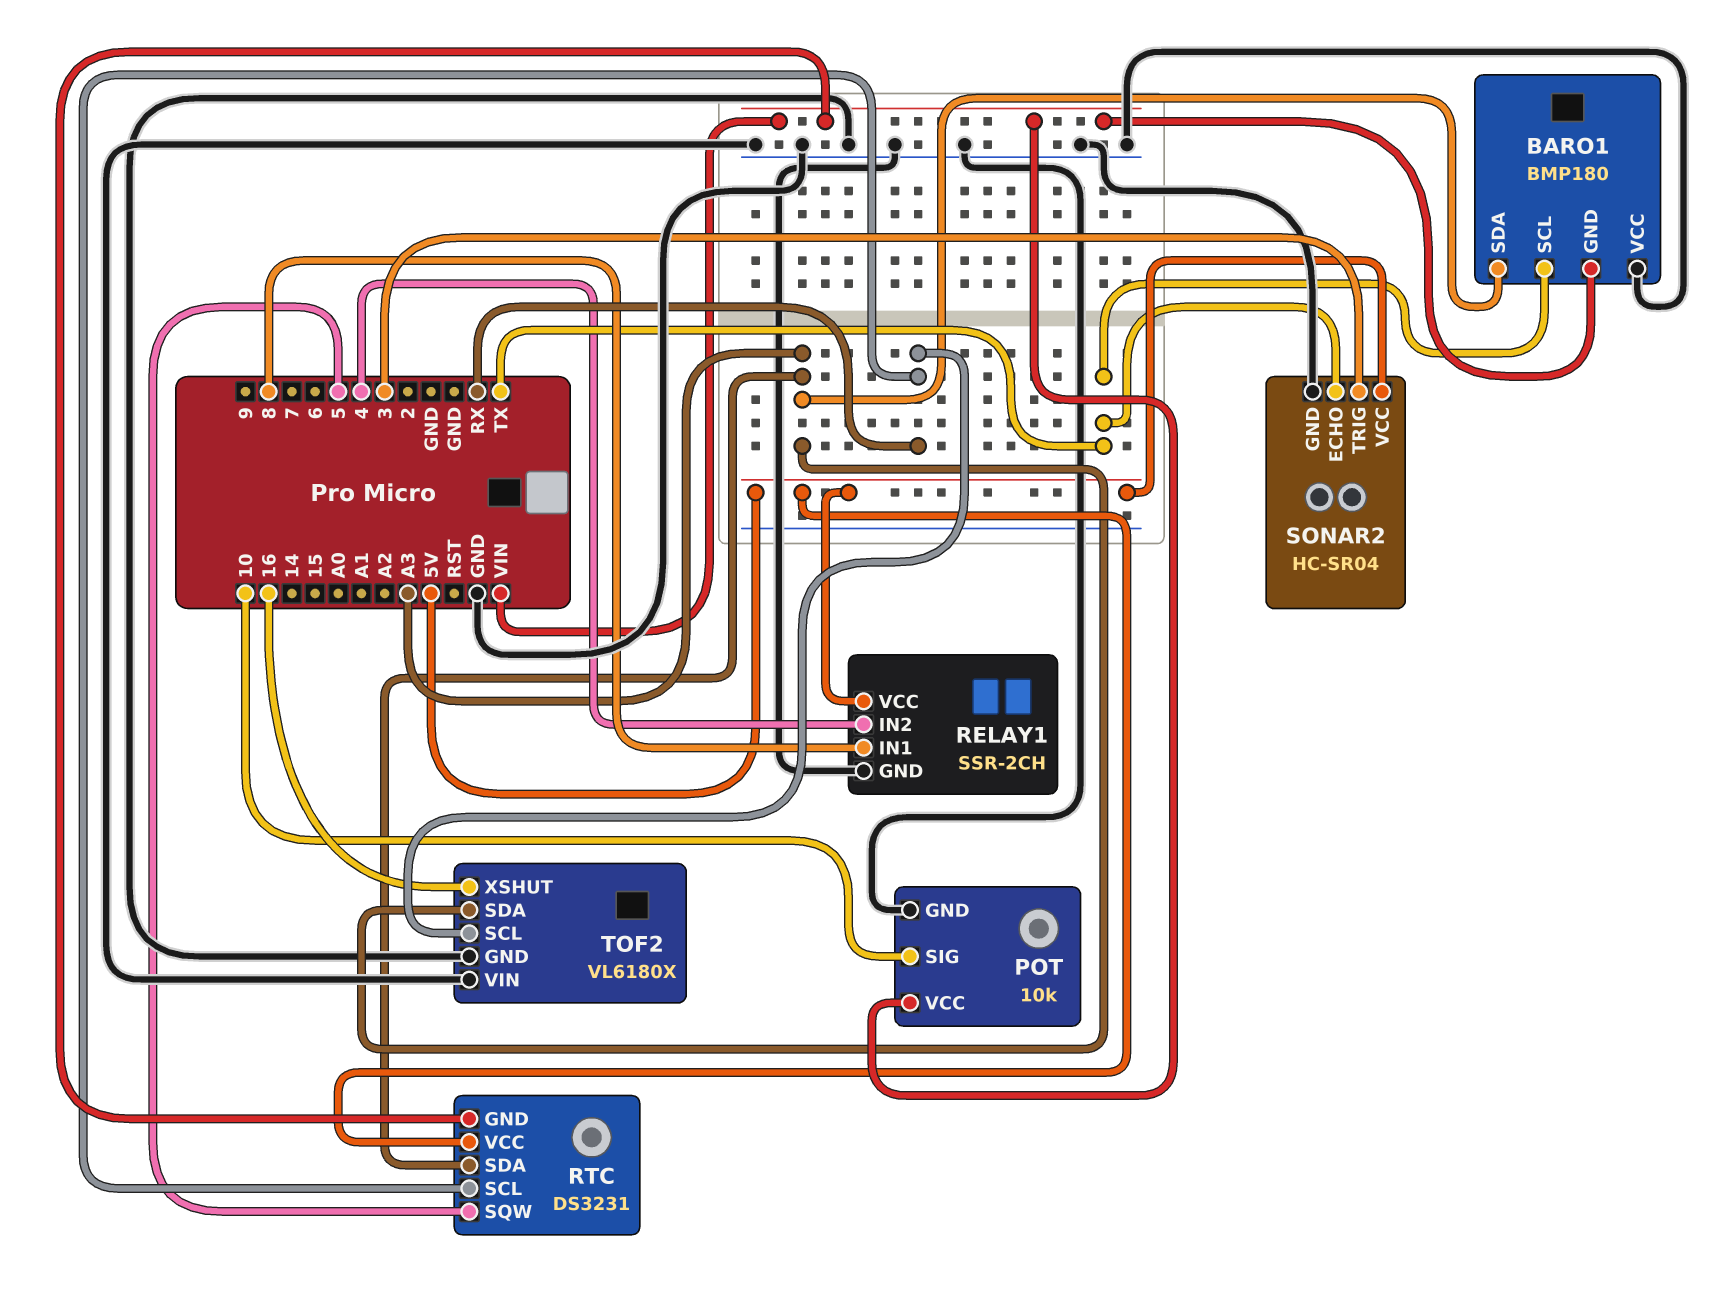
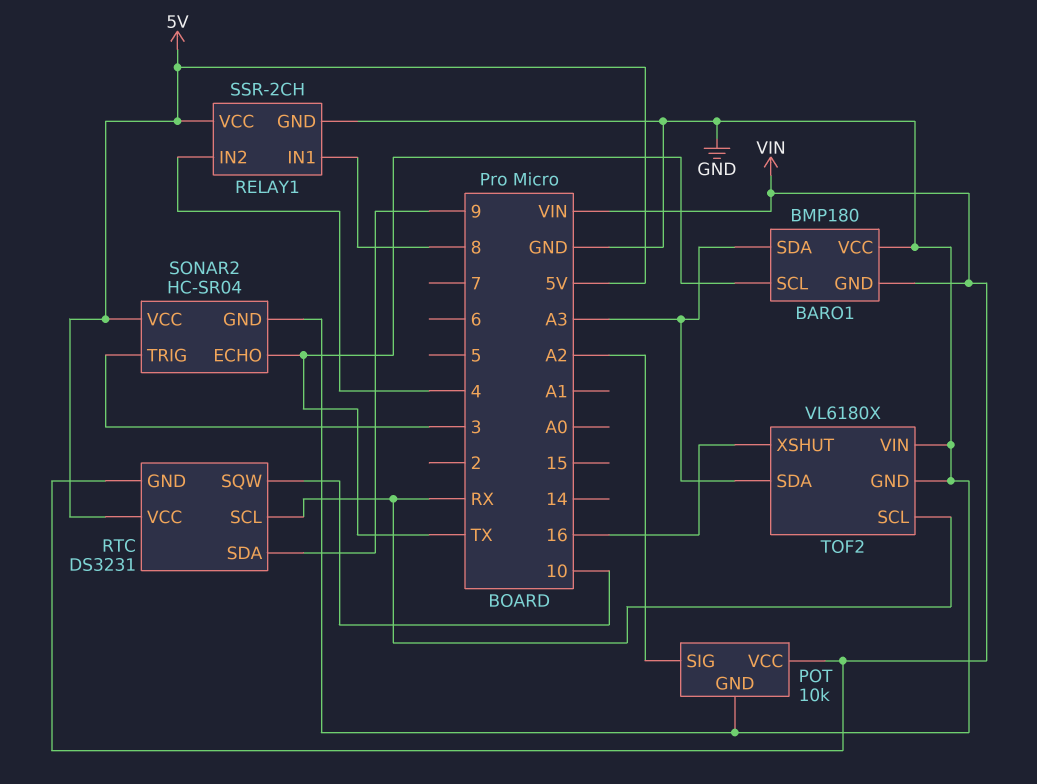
POT pin SIG: 10 -> A2
RTC pin SDA: A3 -> 9
RTC pin SQW: 5 -> 10

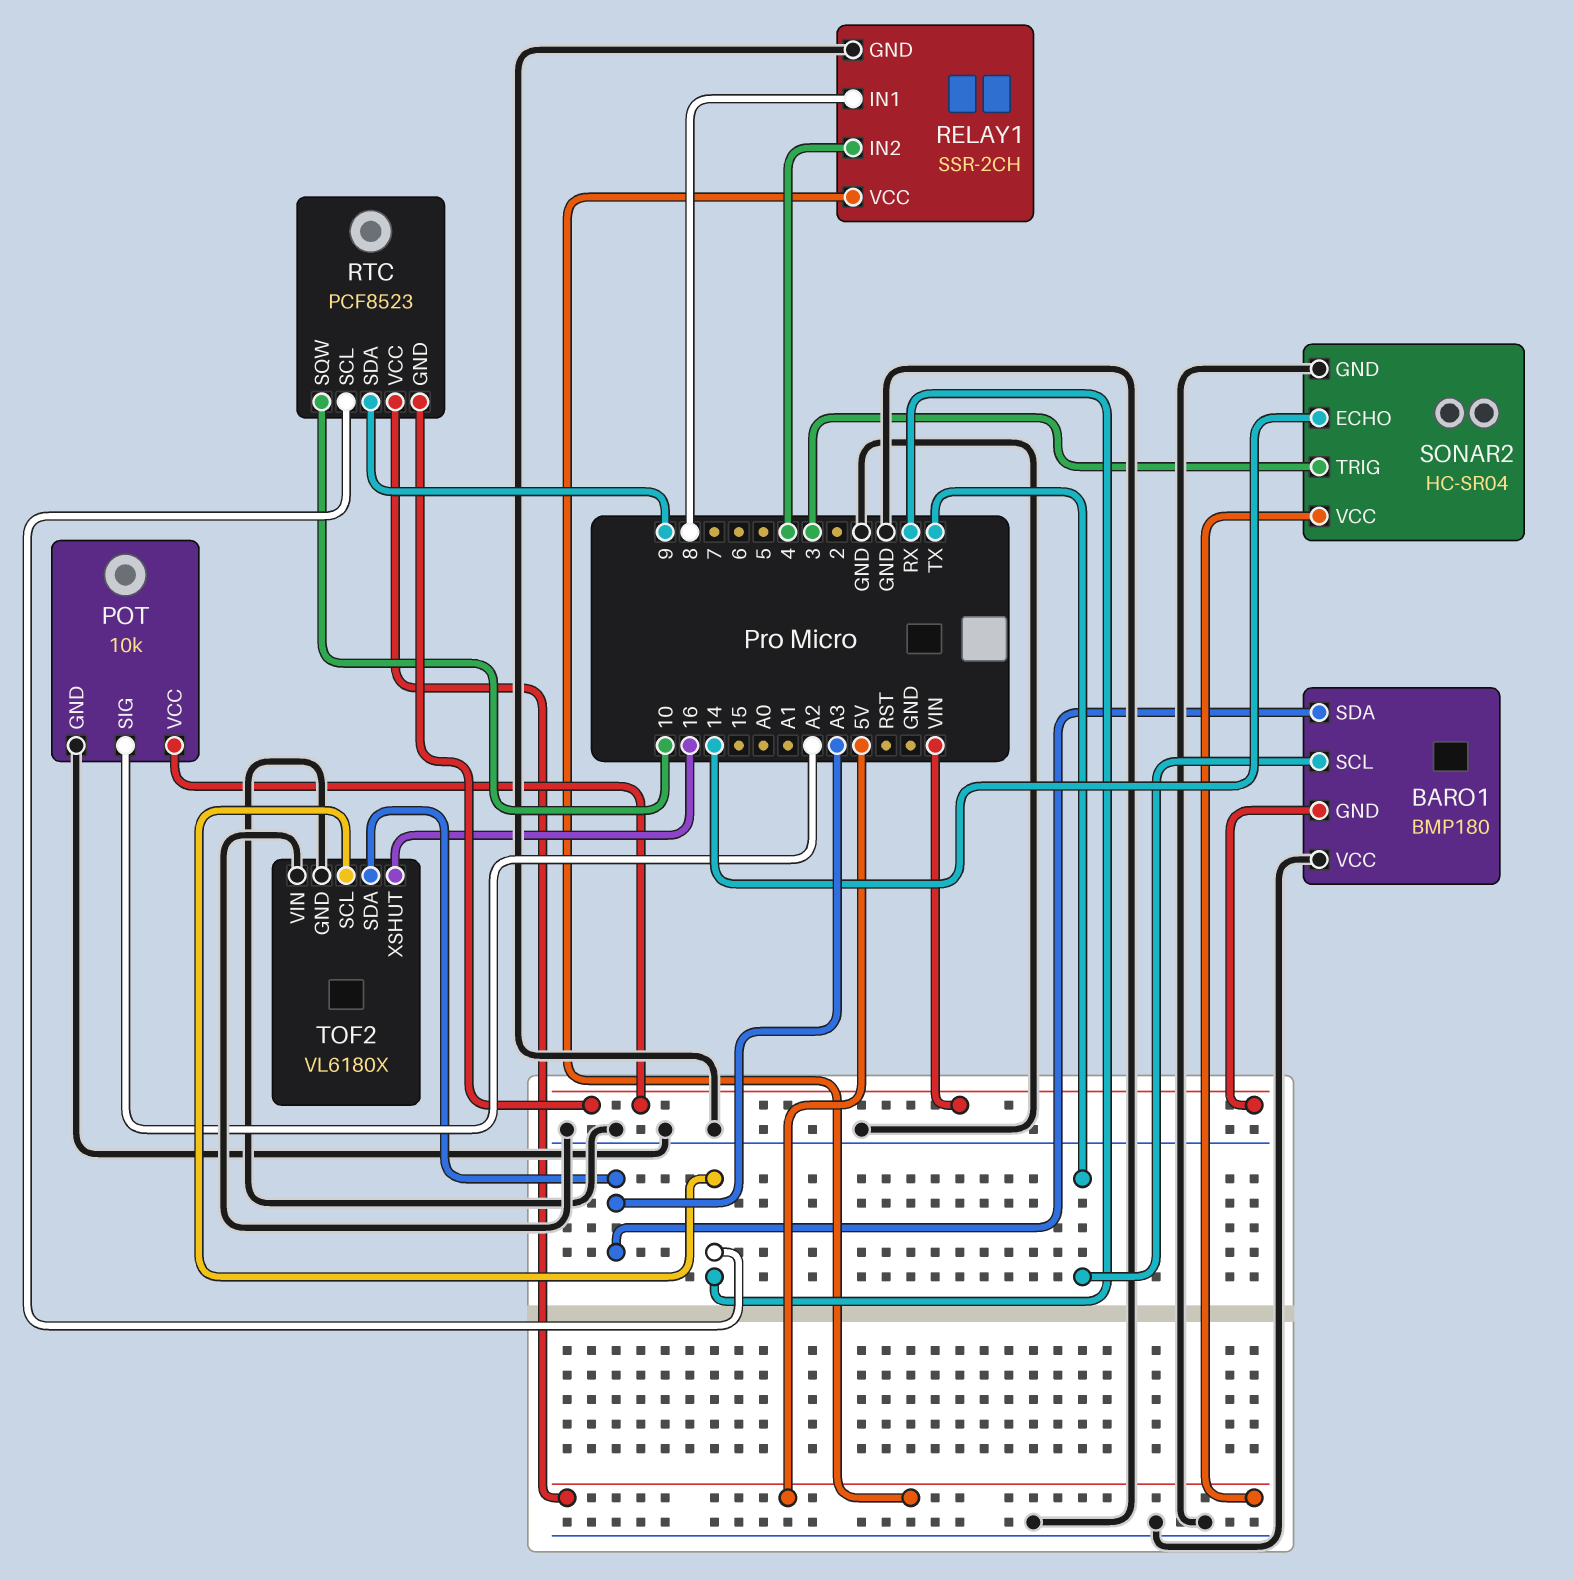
RTC: DS3231 -> PCF8523
SONAR2 pin ECHO: TX -> 14

